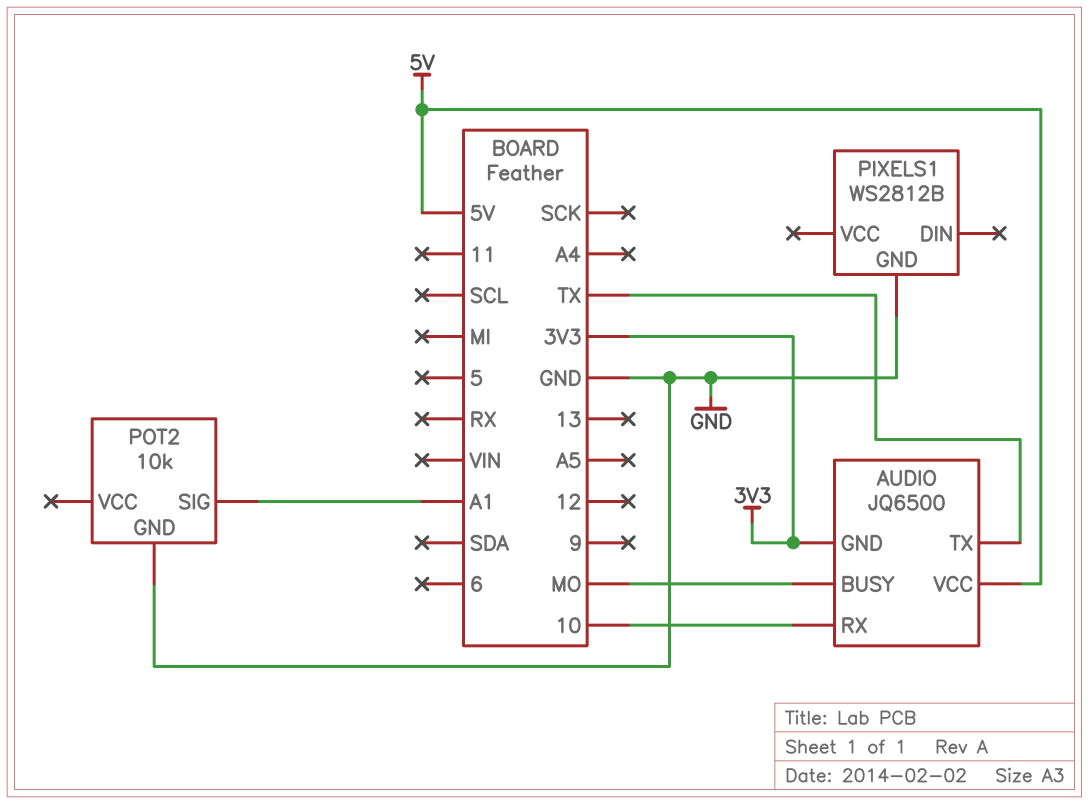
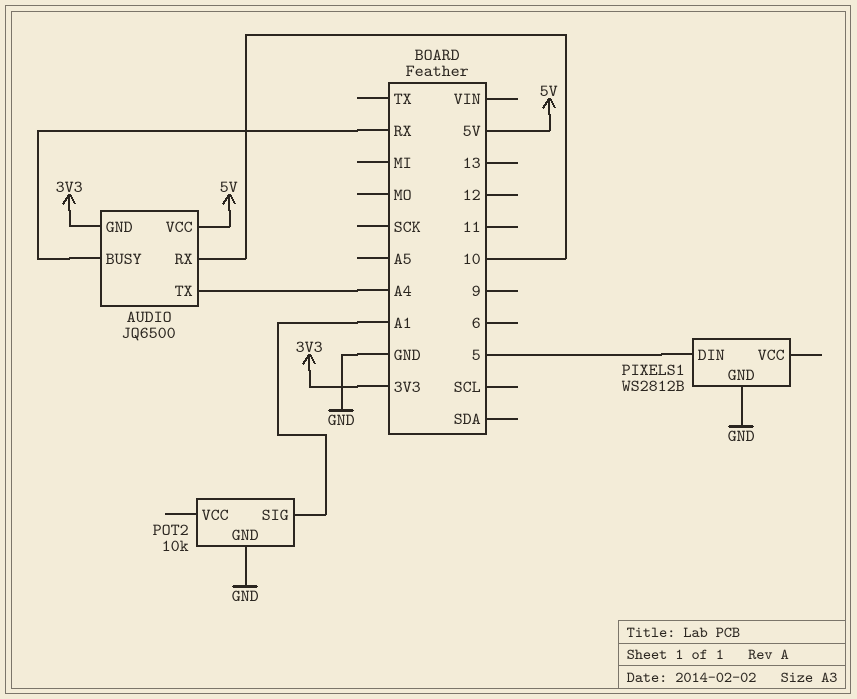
AUDIO pin BUSY: MO -> RX
AUDIO pin TX: TX -> A4
PIXELS1 pin DIN: none -> 5

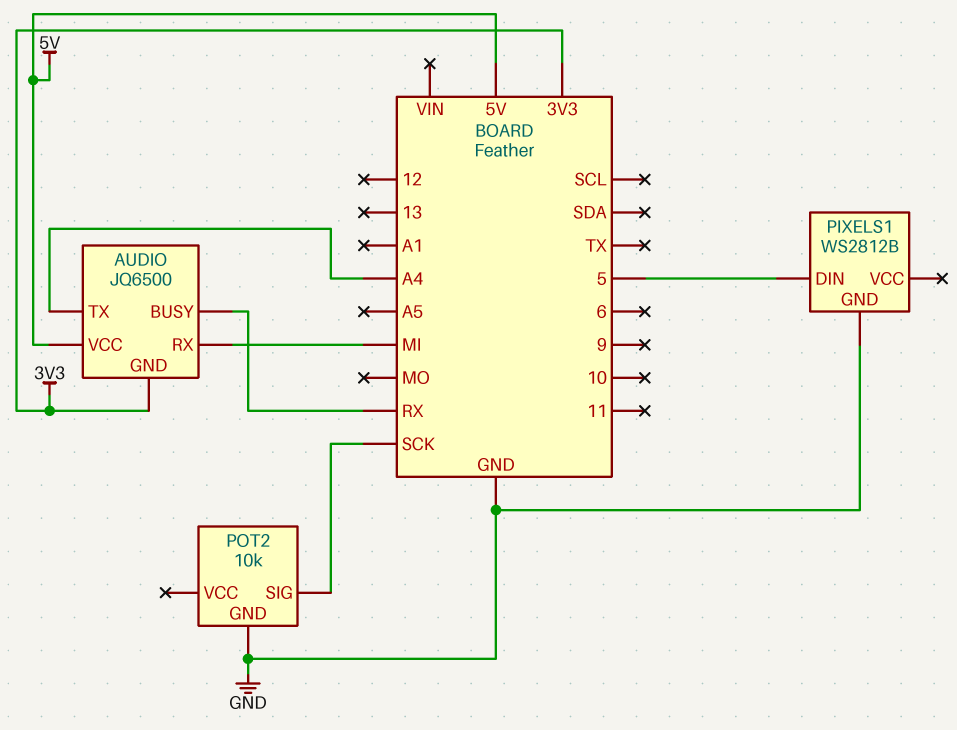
AUDIO pin RX: 10 -> MI
POT2 pin SIG: A1 -> SCK

